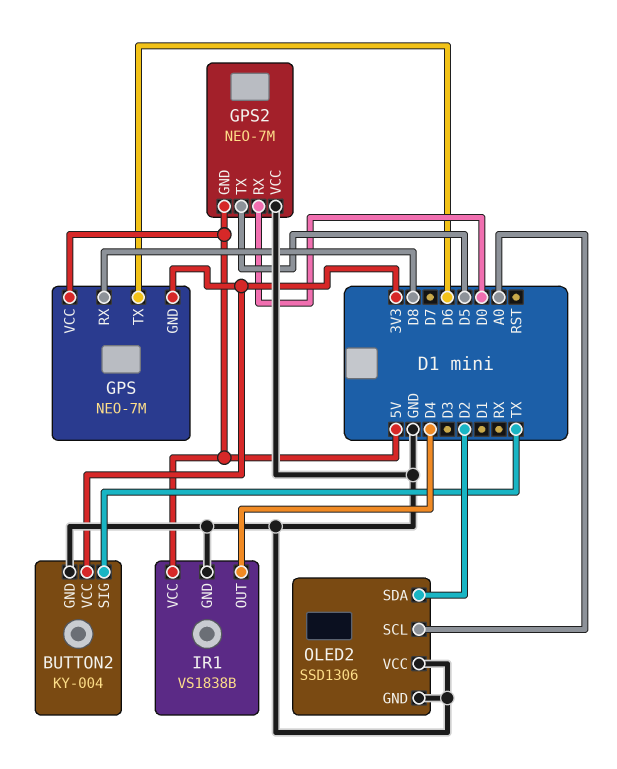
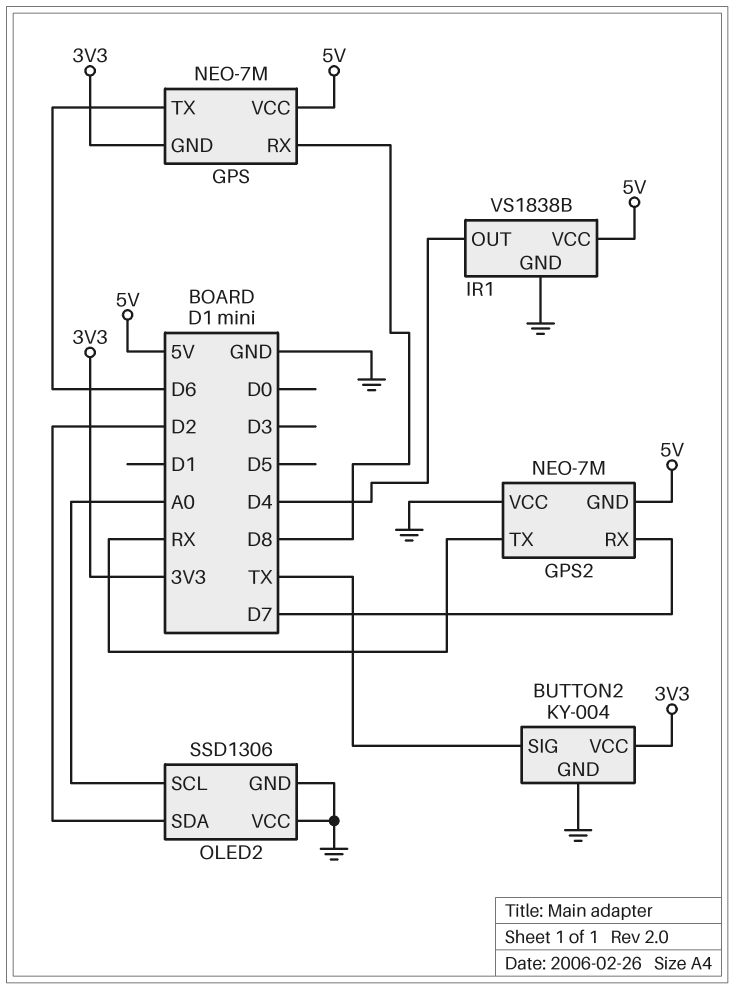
GPS2 pin RX: D0 -> D7
GPS2 pin TX: D5 -> RX

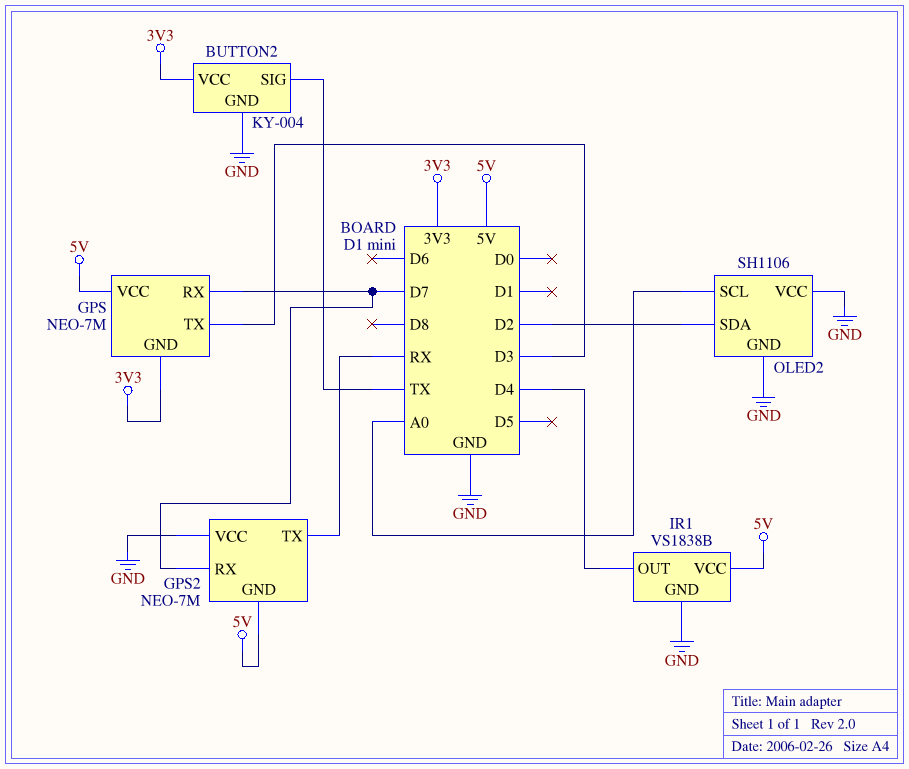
GPS pin RX: D8 -> D7
GPS pin TX: D6 -> D3
OLED2: SSD1306 -> SH1106

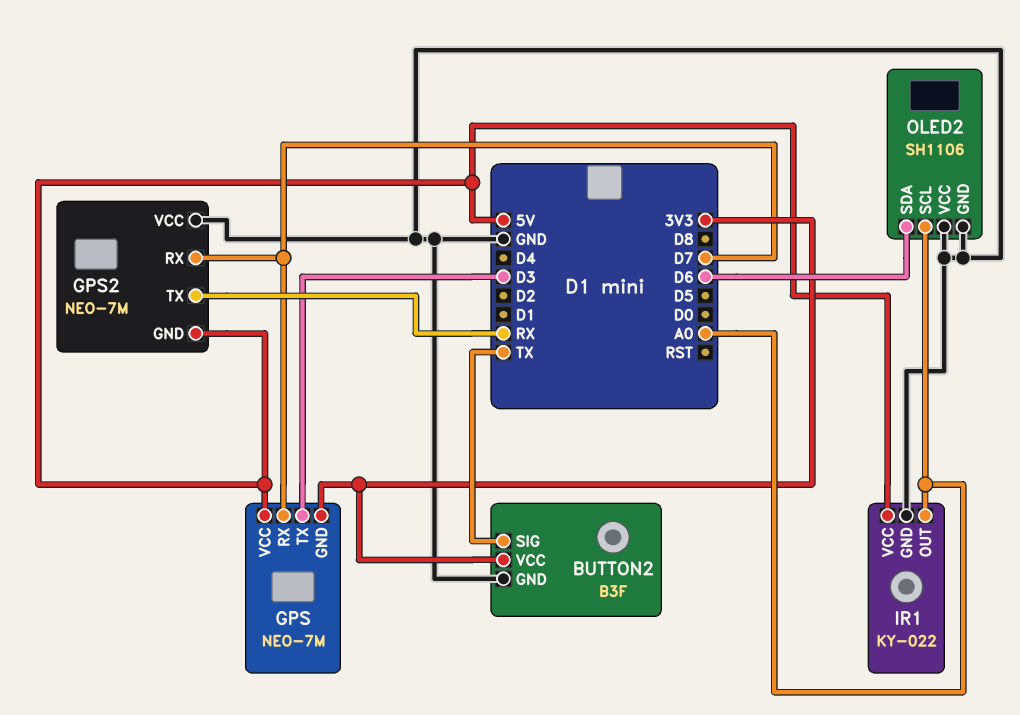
BUTTON2: KY-004 -> B3F
IR1: VS1838B -> KY-022
IR1 pin OUT: D4 -> A0
OLED2 pin SDA: D2 -> D6

